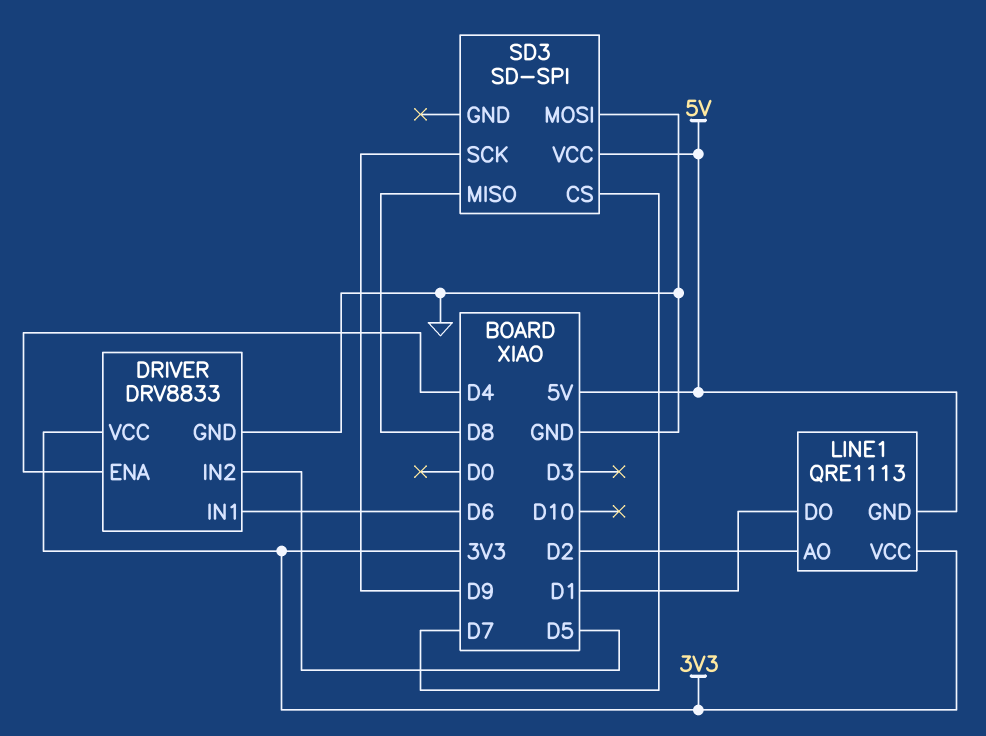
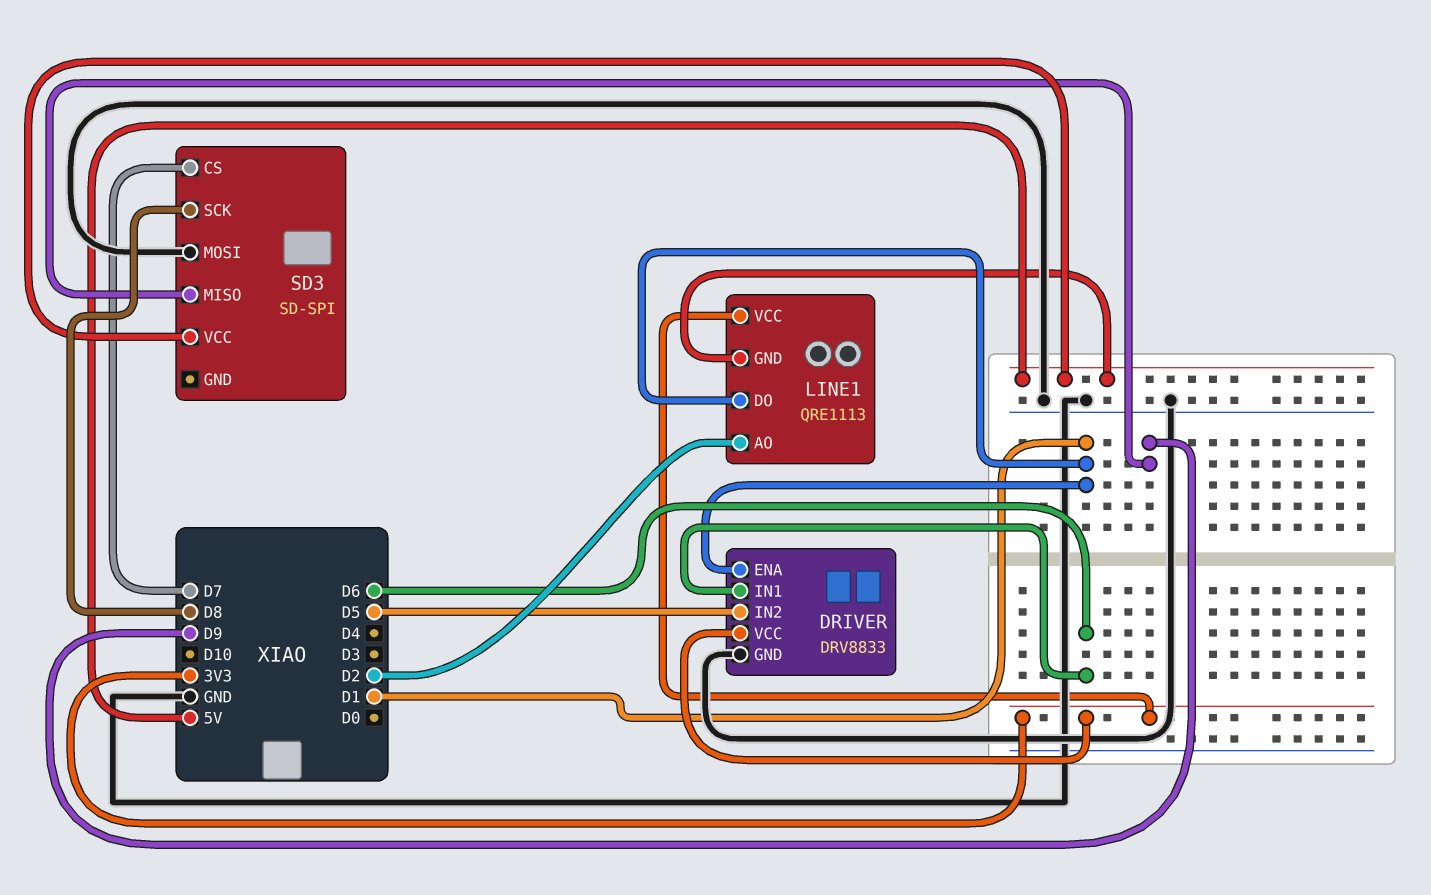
DRIVER pin ENA: D4 -> D1
SD3 pin MISO: D8 -> D9
SD3 pin SCK: D9 -> D8

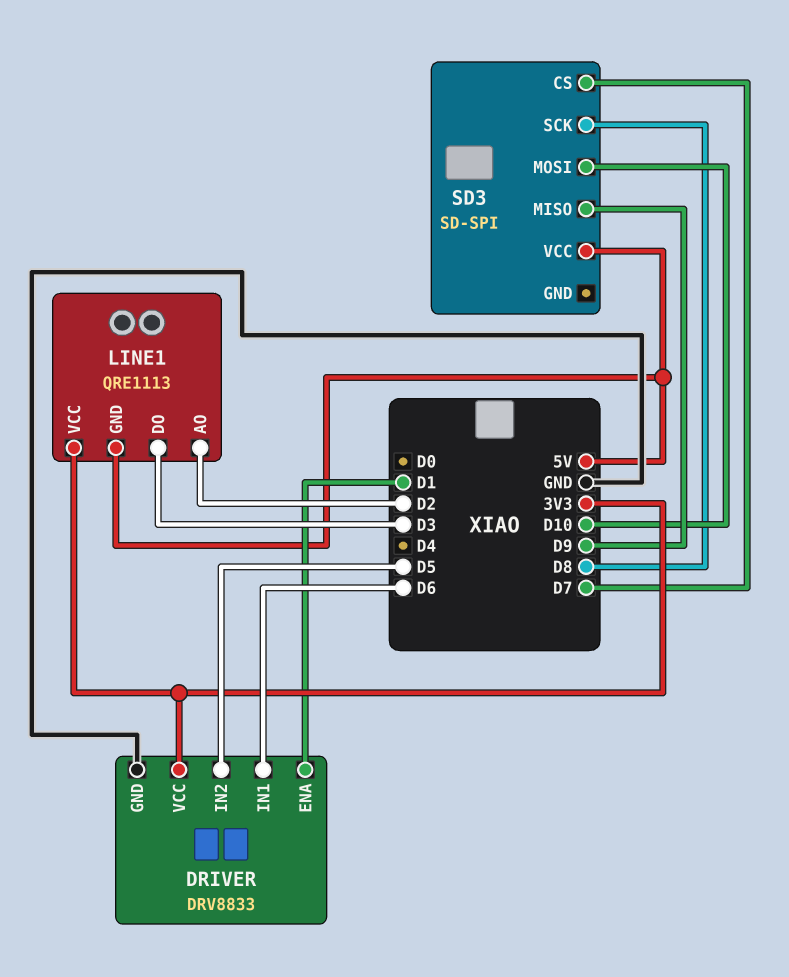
LINE1 pin DO: D1 -> D3
SD3 pin MOSI: GND -> D10

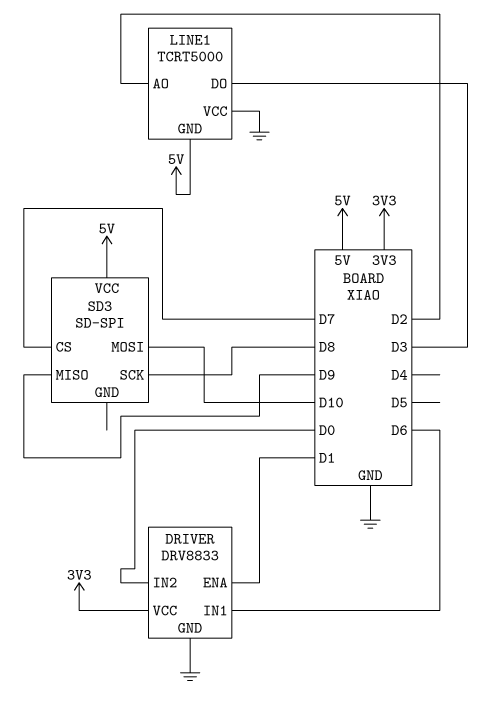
DRIVER pin IN2: D5 -> D0
LINE1: QRE1113 -> TCRT5000
LINE1 pin VCC: 3V3 -> GND

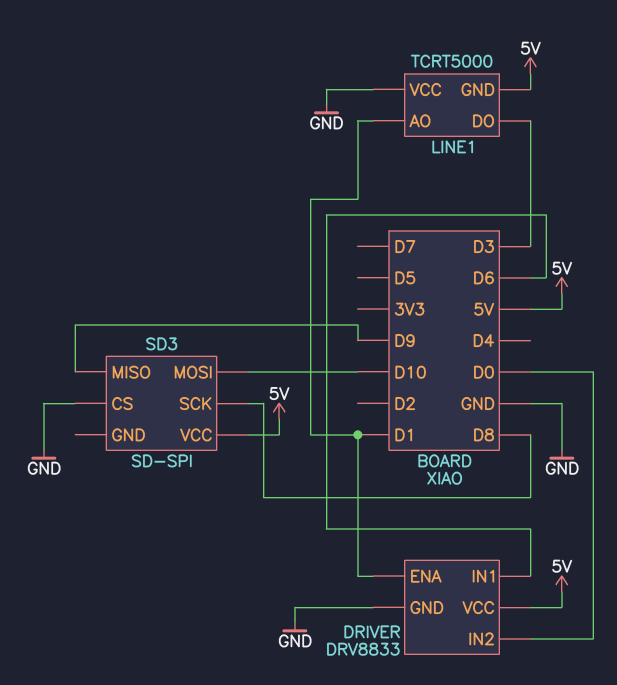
DRIVER pin VCC: 3V3 -> 5V
LINE1 pin AO: D2 -> D1
SD3 pin CS: D7 -> GND

